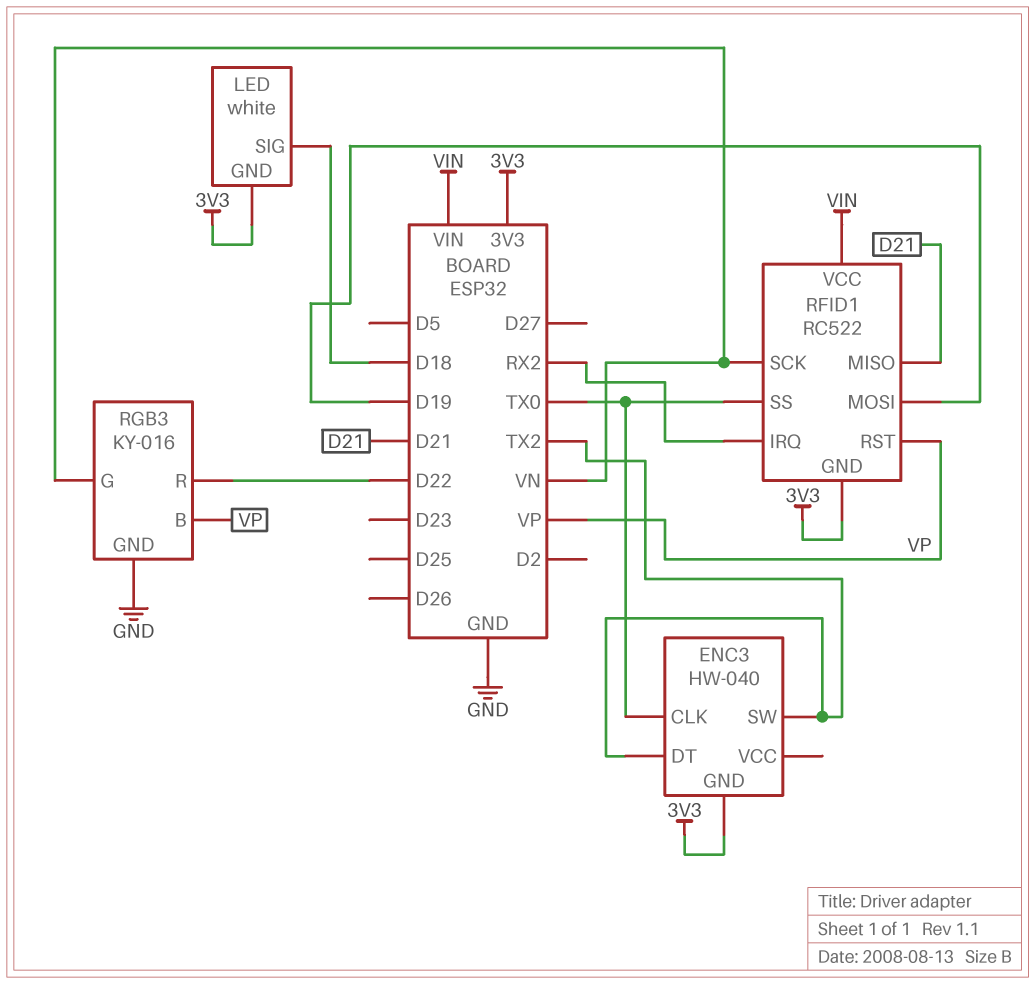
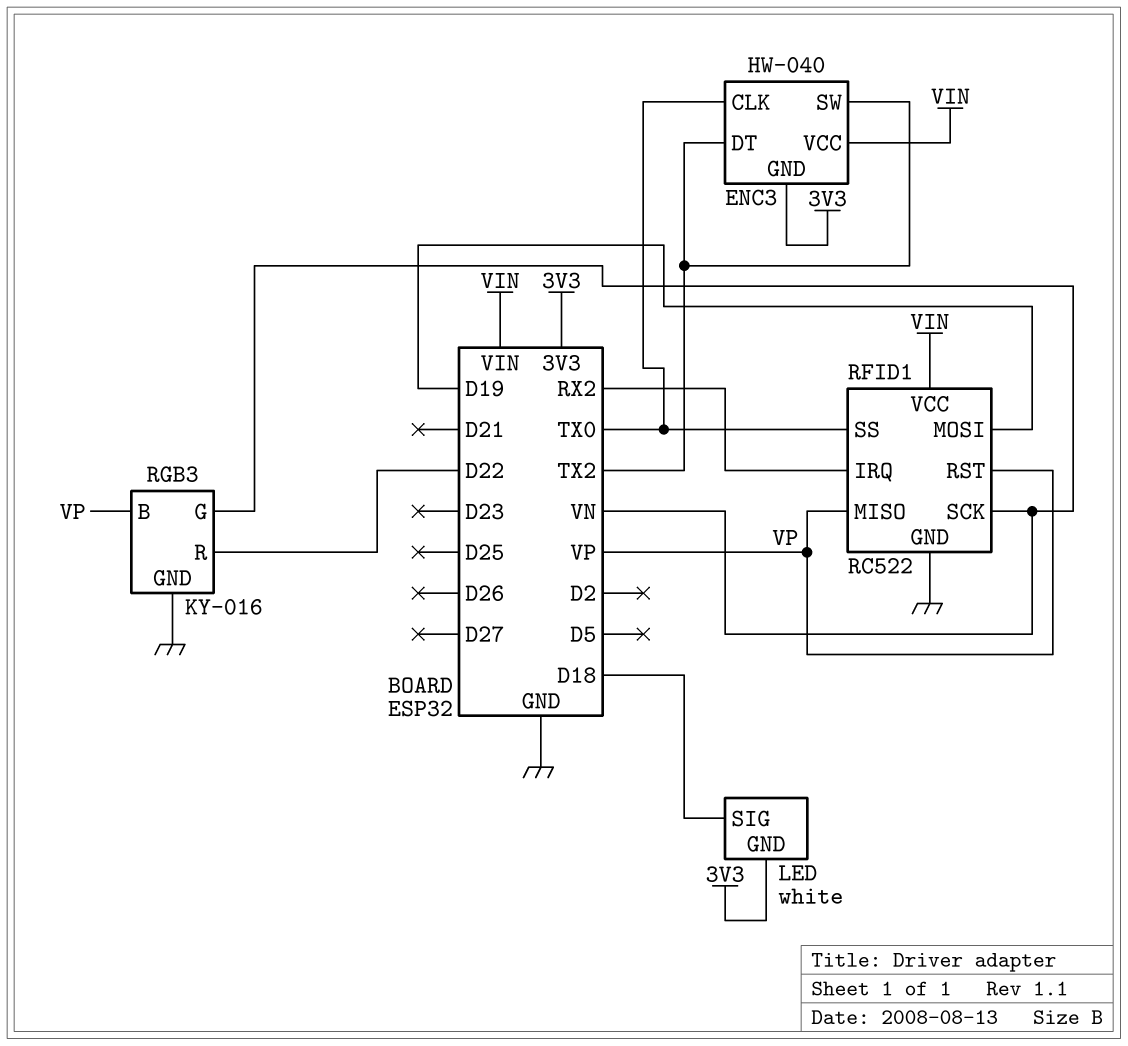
ENC3 pin VCC: none -> VIN
RFID1 pin GND: 3V3 -> GND
RFID1 pin MISO: D21 -> VP

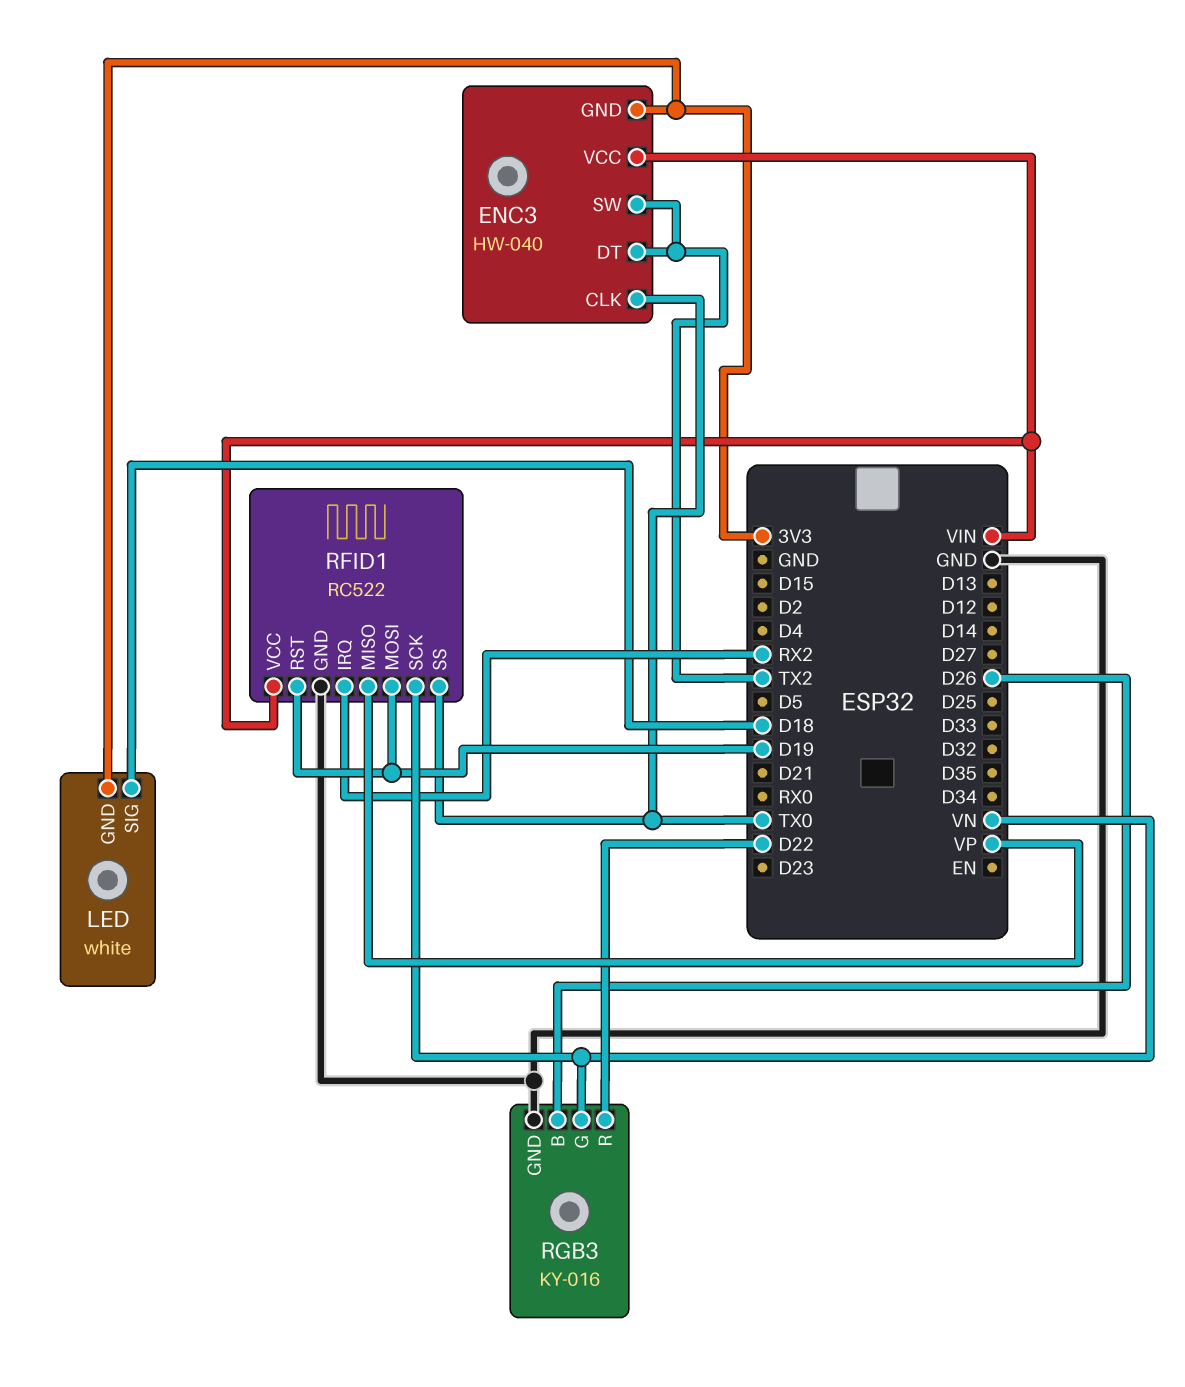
RFID1 pin RST: VP -> D19
RGB3 pin B: VP -> D26

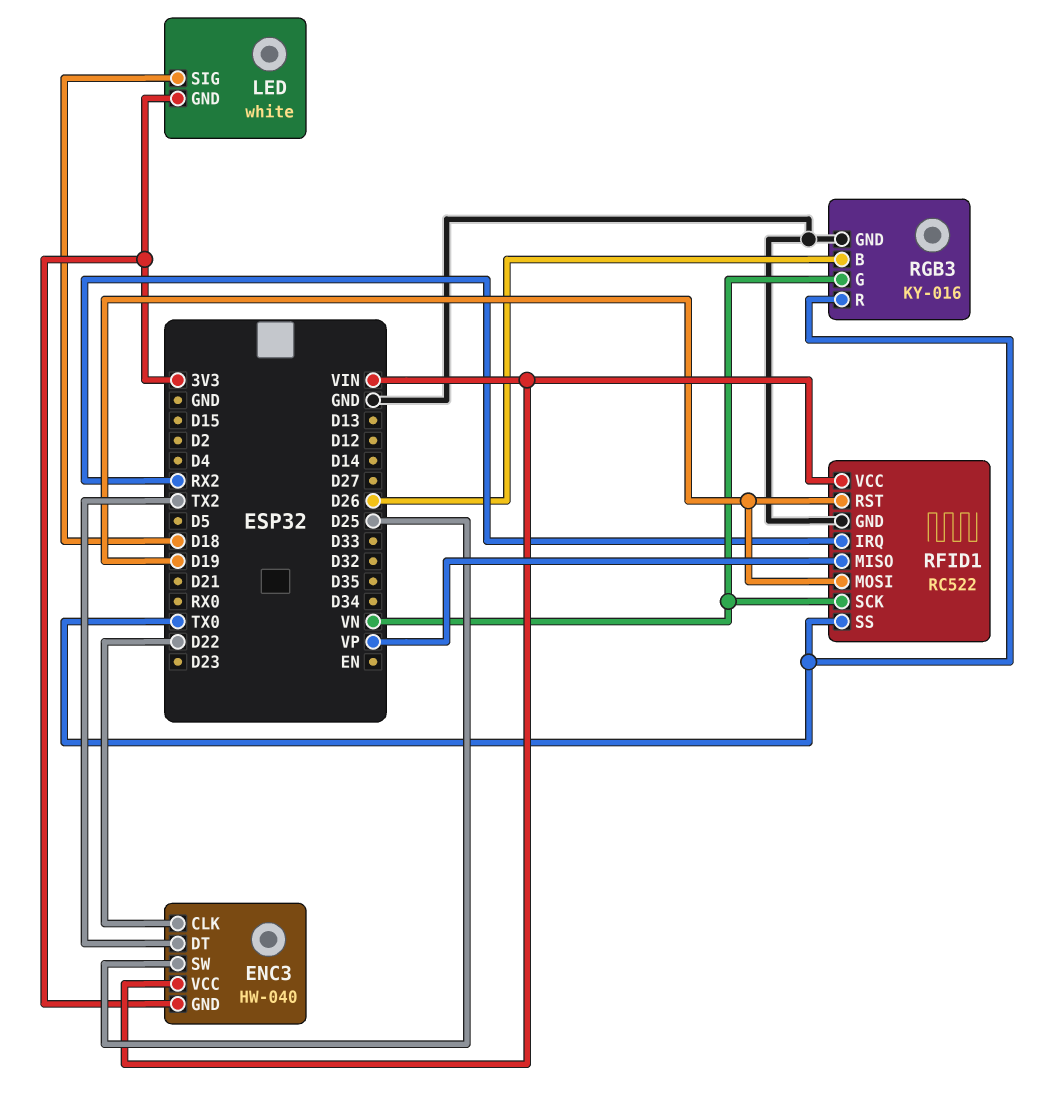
ENC3 pin CLK: TX0 -> D22
ENC3 pin SW: TX2 -> D25
RGB3 pin R: D22 -> TX0

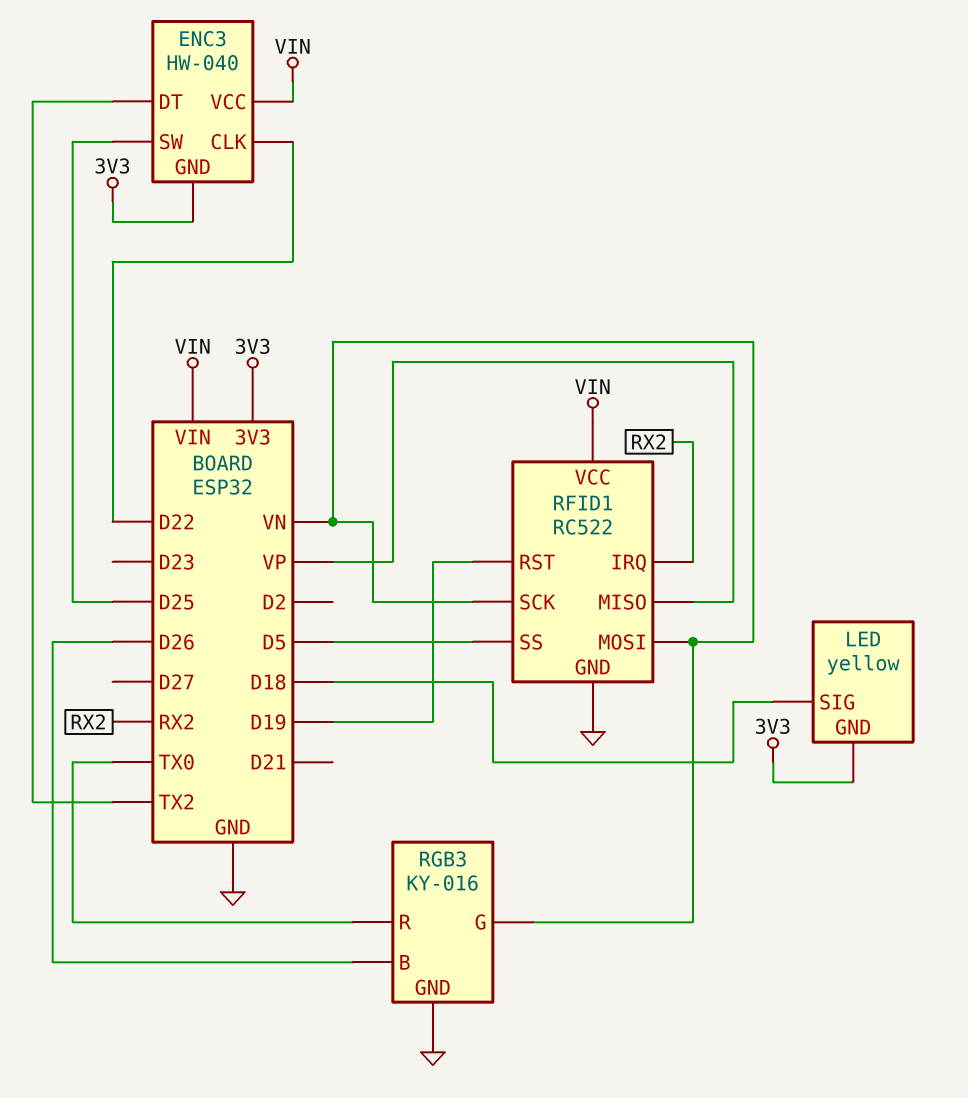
LED: white -> yellow
RFID1 pin MOSI: D19 -> VN
RFID1 pin SS: TX0 -> D5

